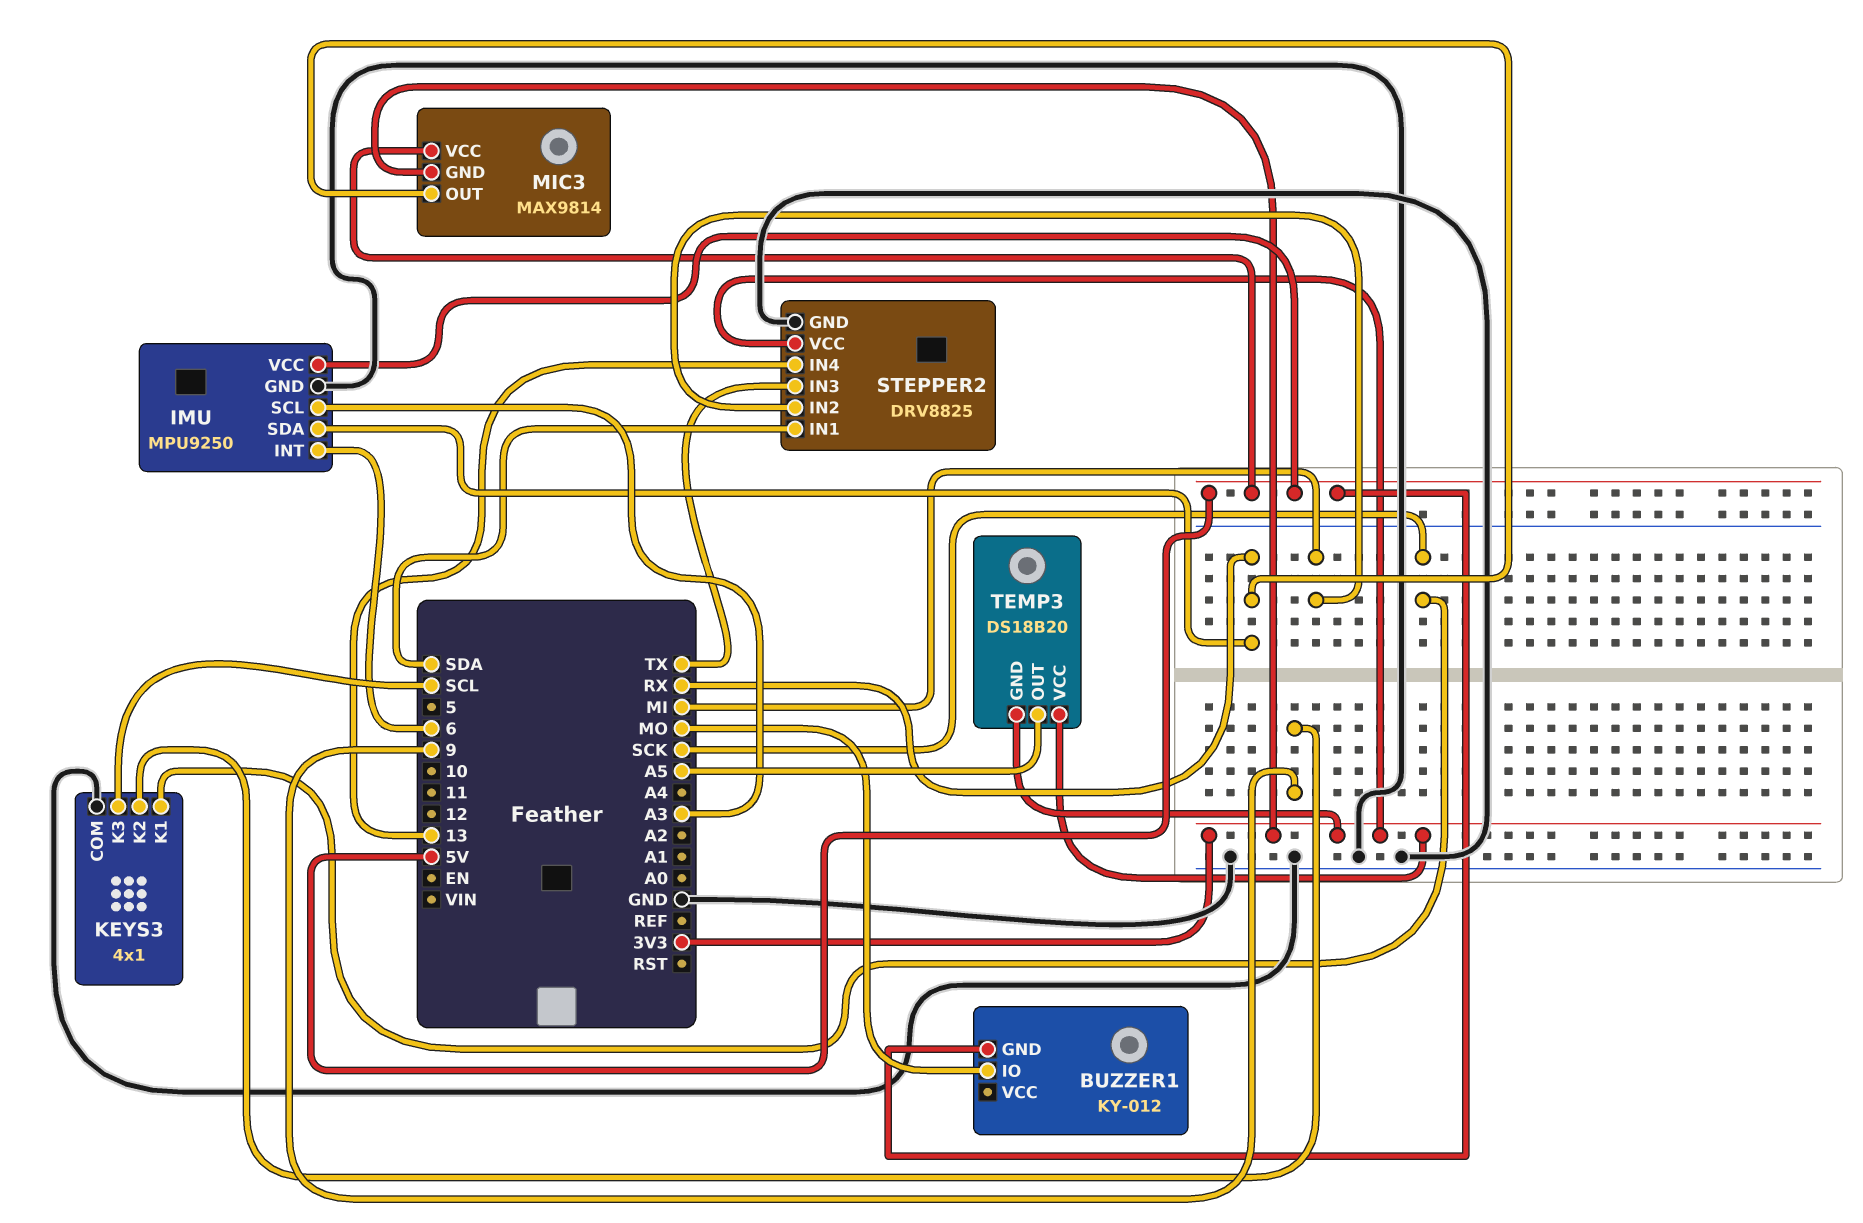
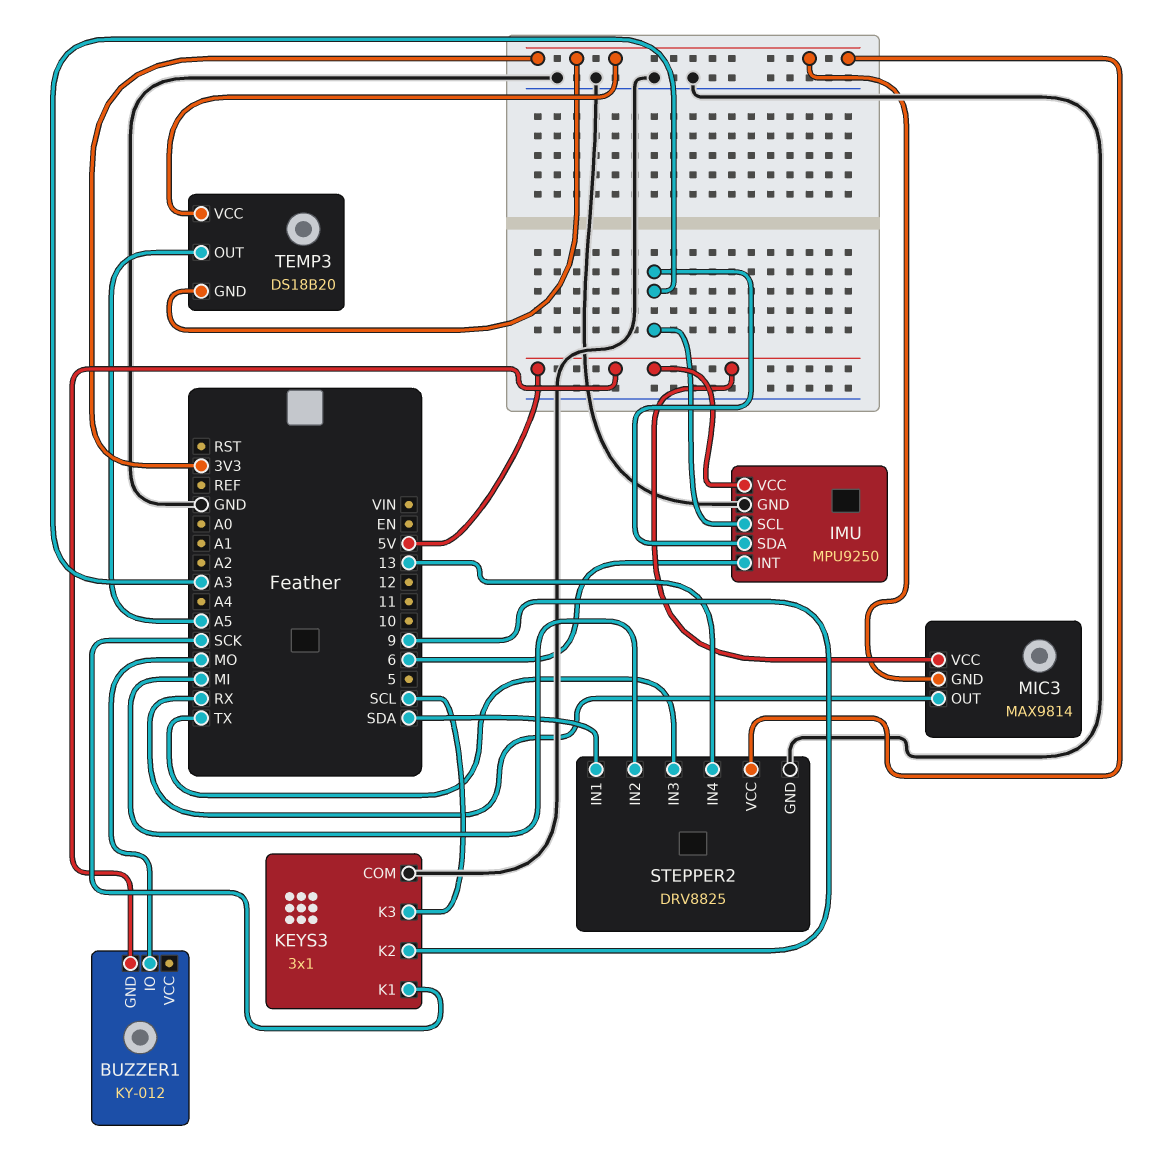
IMU pin SDA: RX -> A3
KEYS3: 4x1 -> 3x1

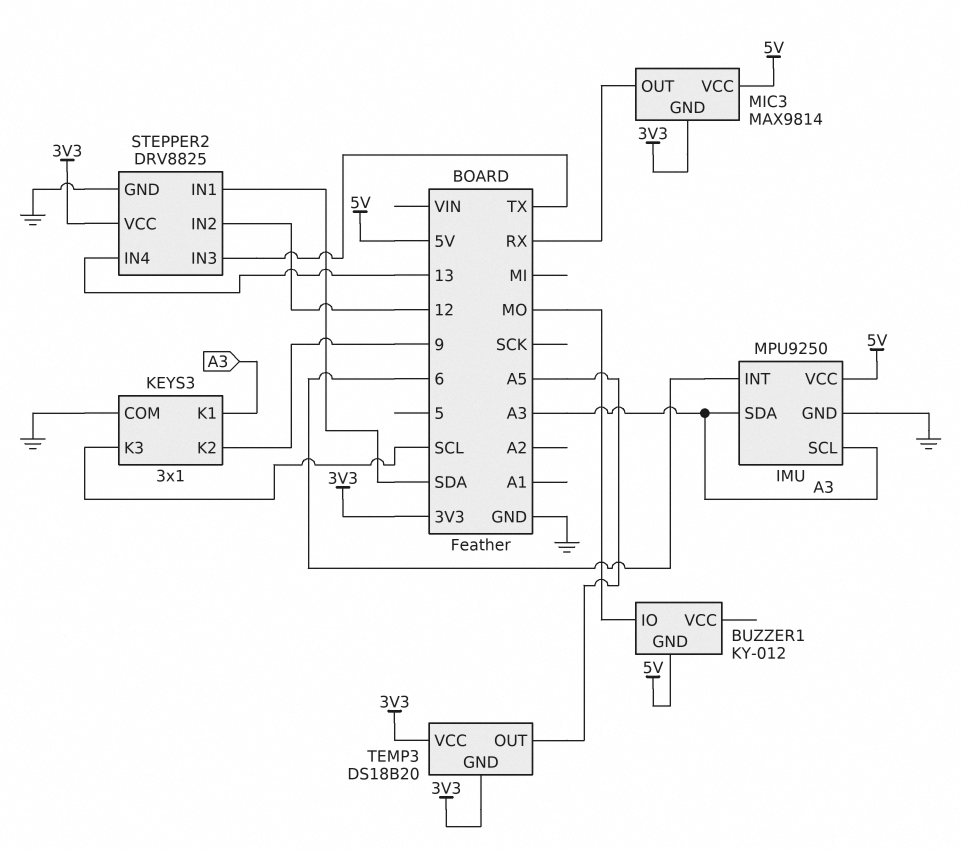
KEYS3 pin K1: SCK -> A3
STEPPER2 pin IN2: MI -> 12

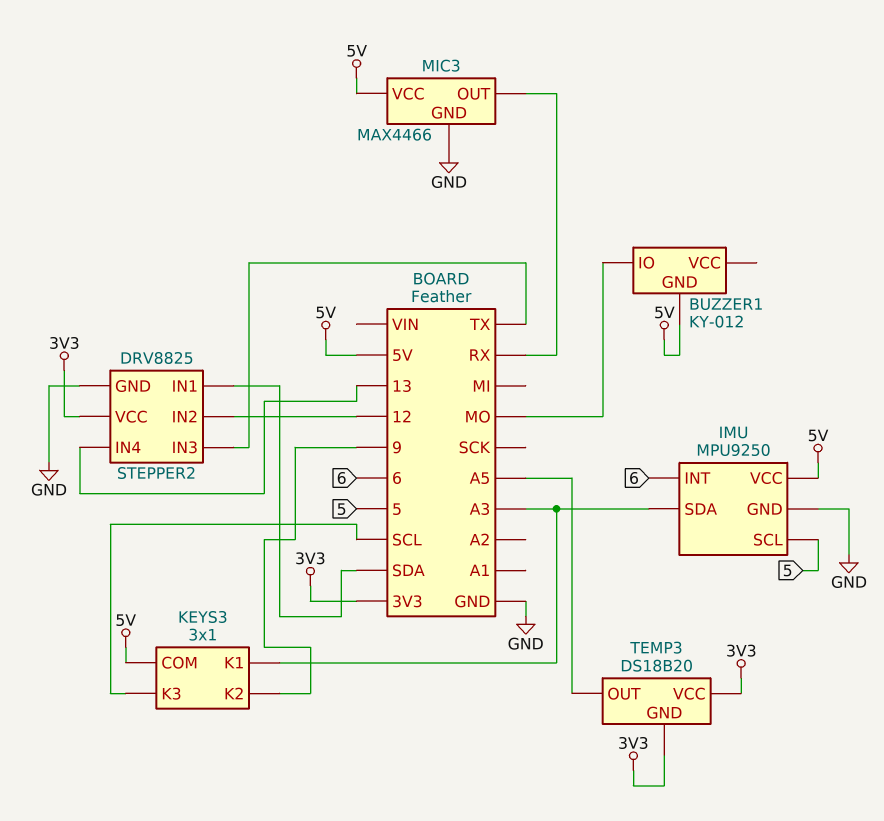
IMU pin SCL: A3 -> 5
KEYS3 pin COM: GND -> 5V
MIC3: MAX9814 -> MAX4466
MIC3 pin GND: 3V3 -> GND

